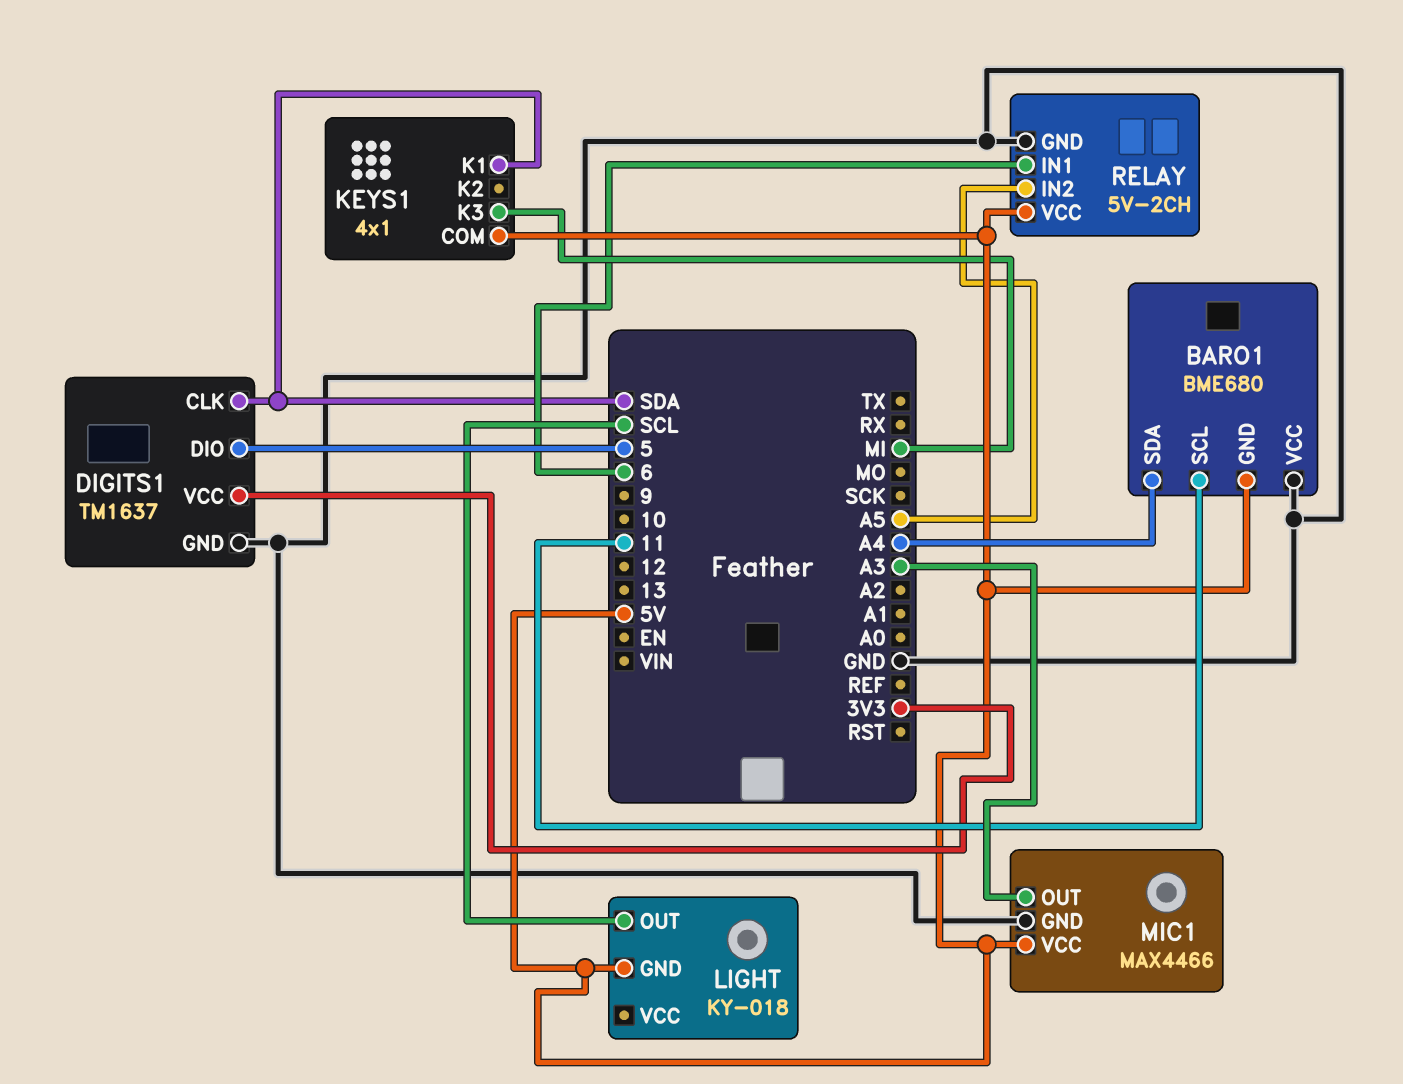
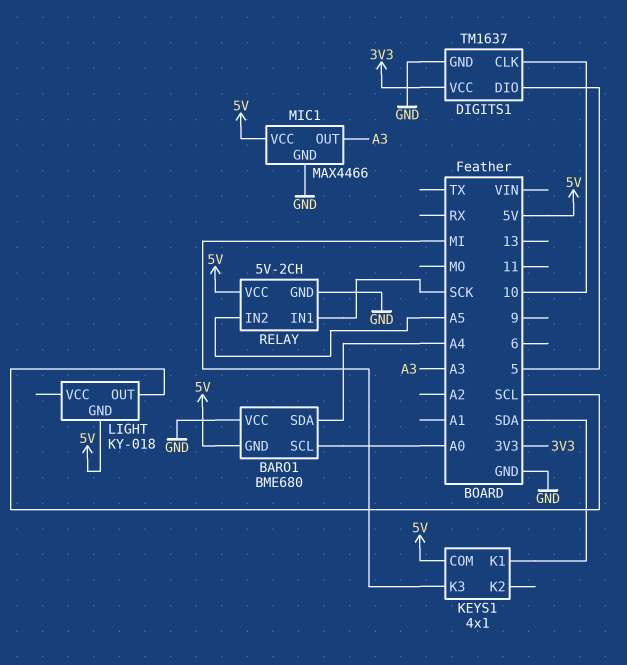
BARO1 pin SCL: 11 -> A0
DIGITS1 pin CLK: SDA -> 10
RELAY pin IN1: 6 -> SCK

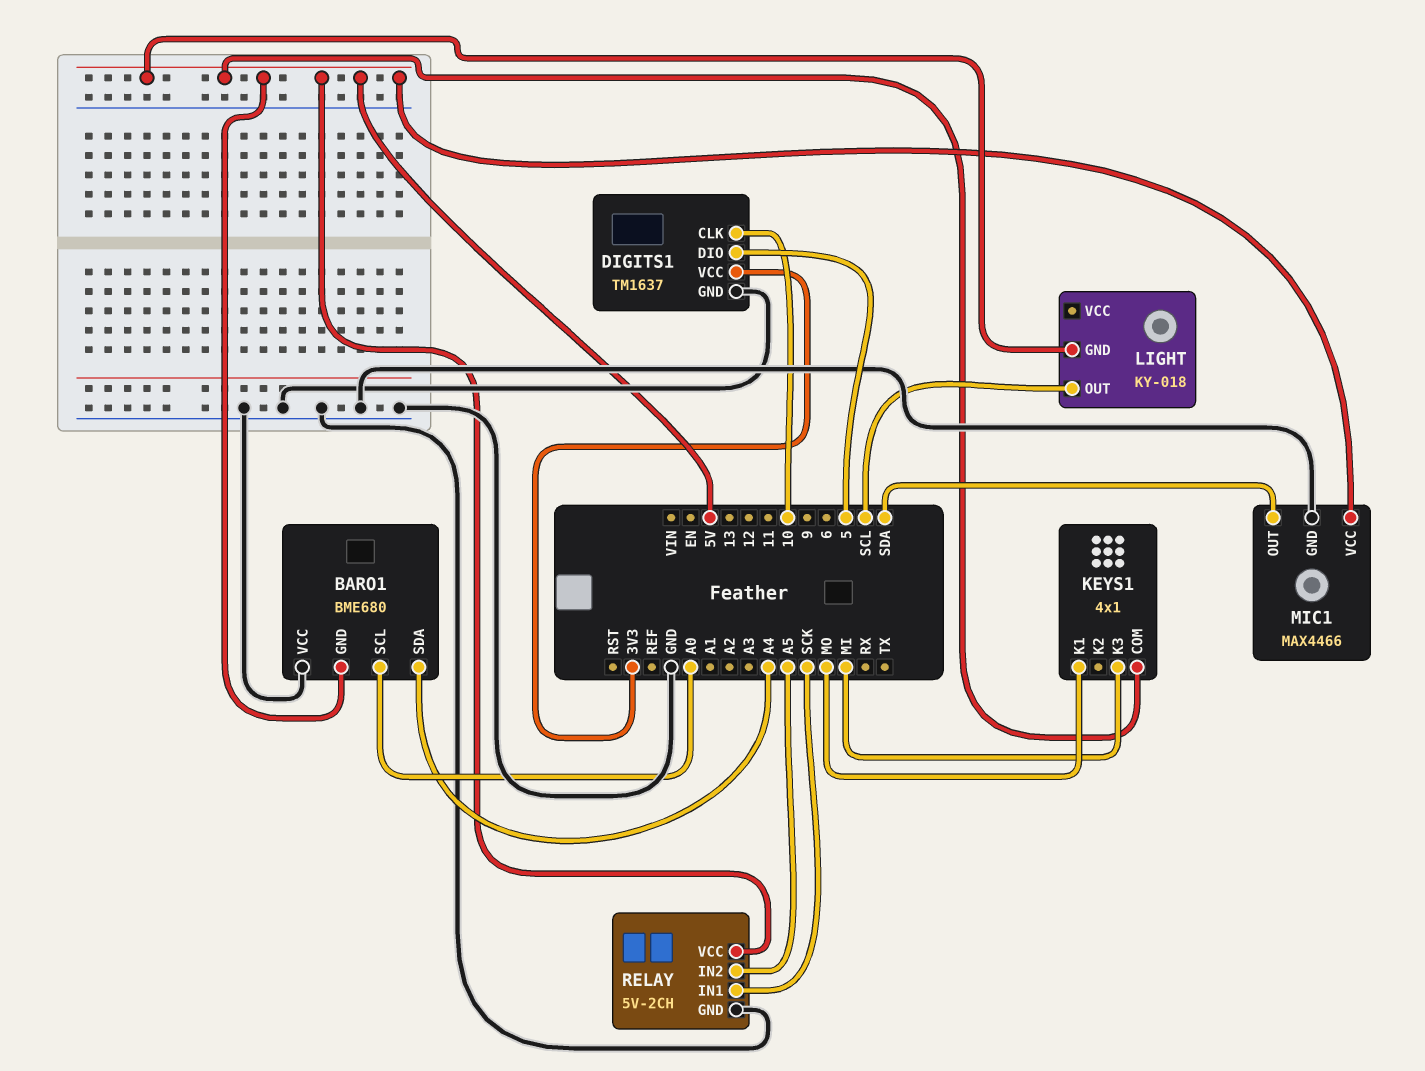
KEYS1 pin K1: SDA -> MO
MIC1 pin OUT: A3 -> SDA

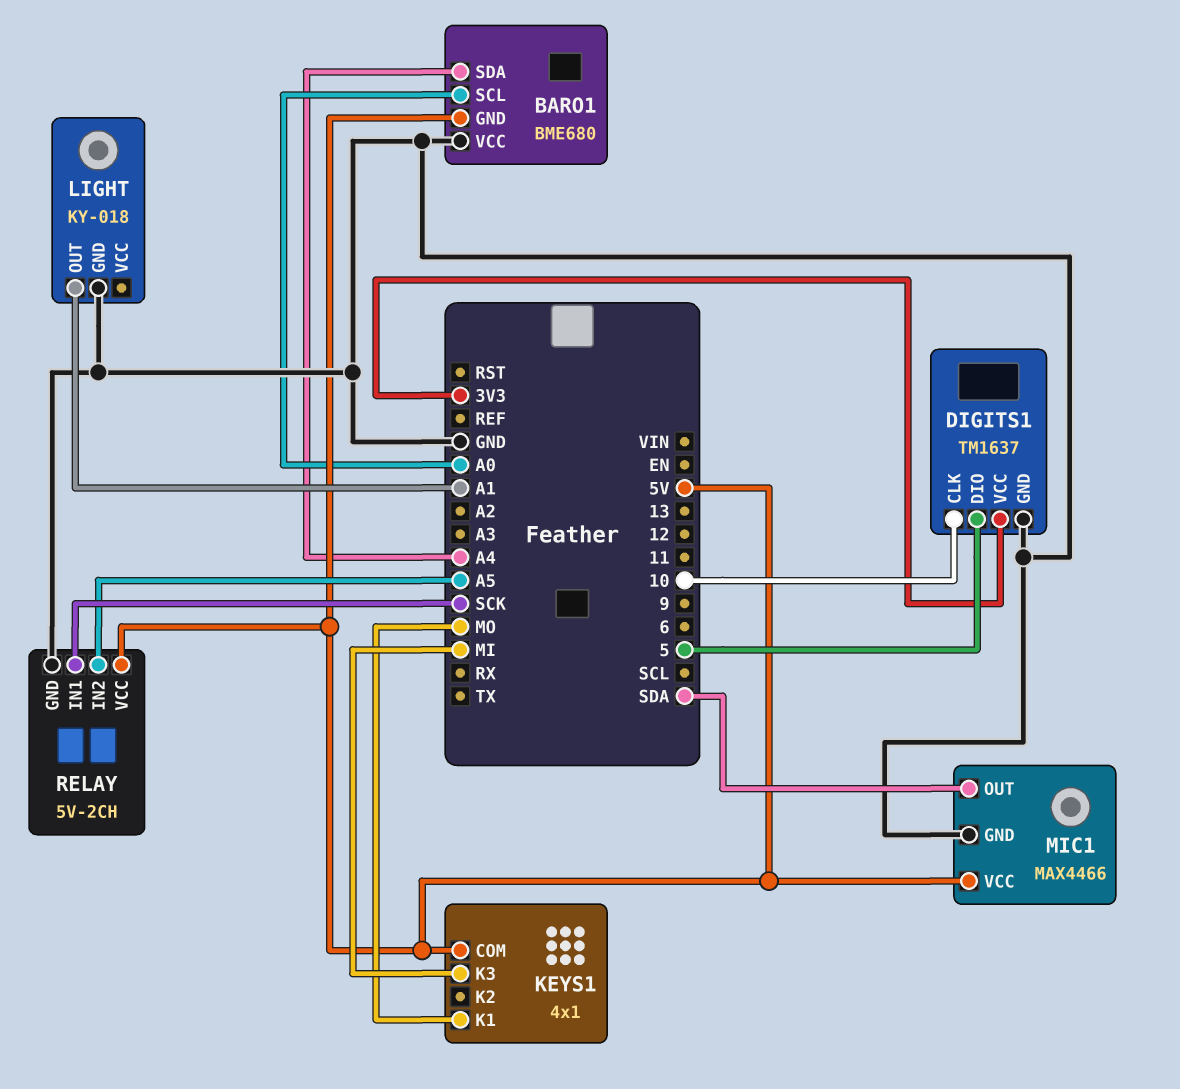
LIGHT pin GND: 5V -> GND
LIGHT pin OUT: SCL -> A1

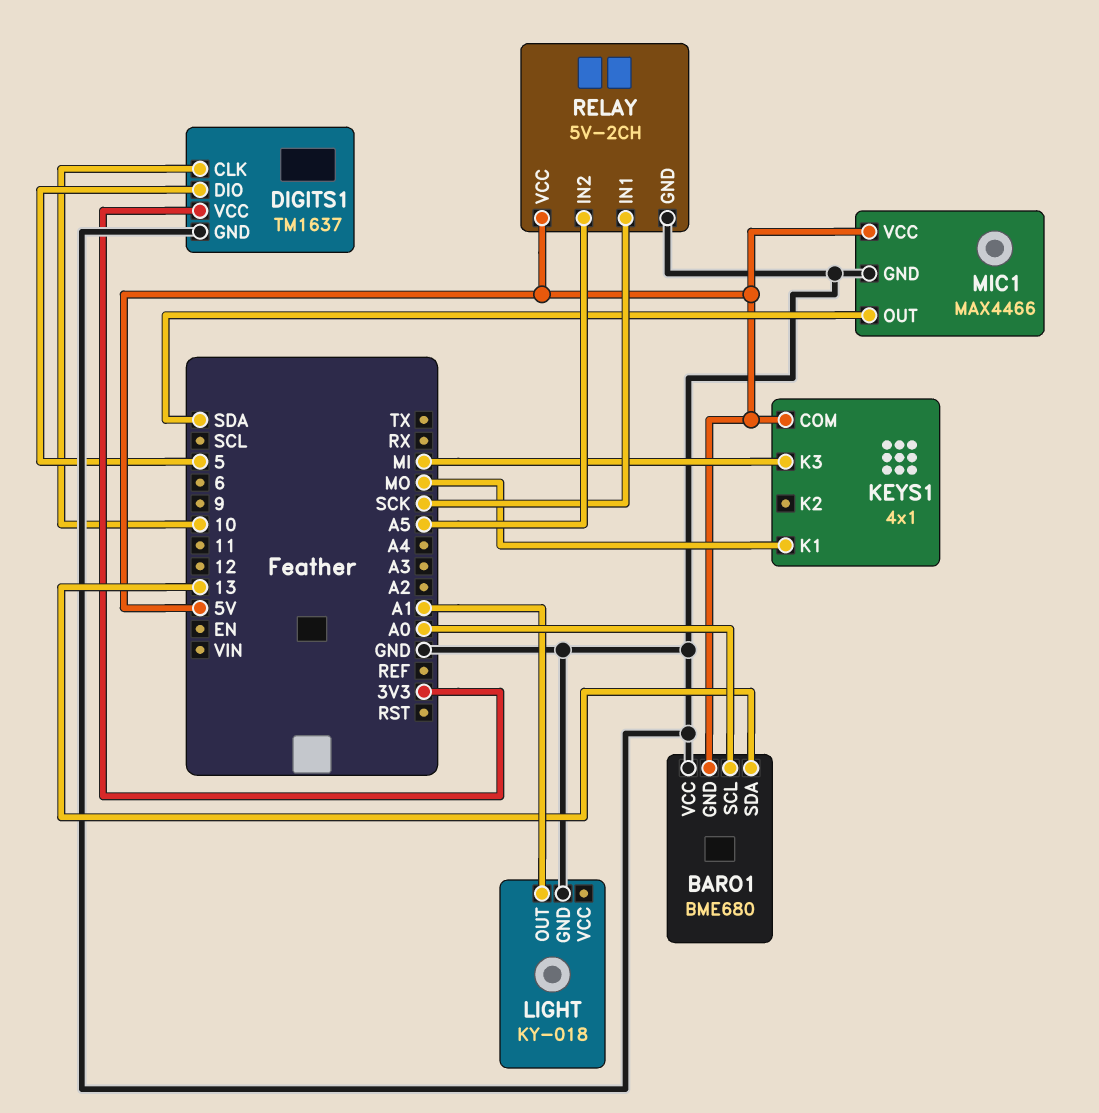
BARO1 pin SDA: A4 -> 13

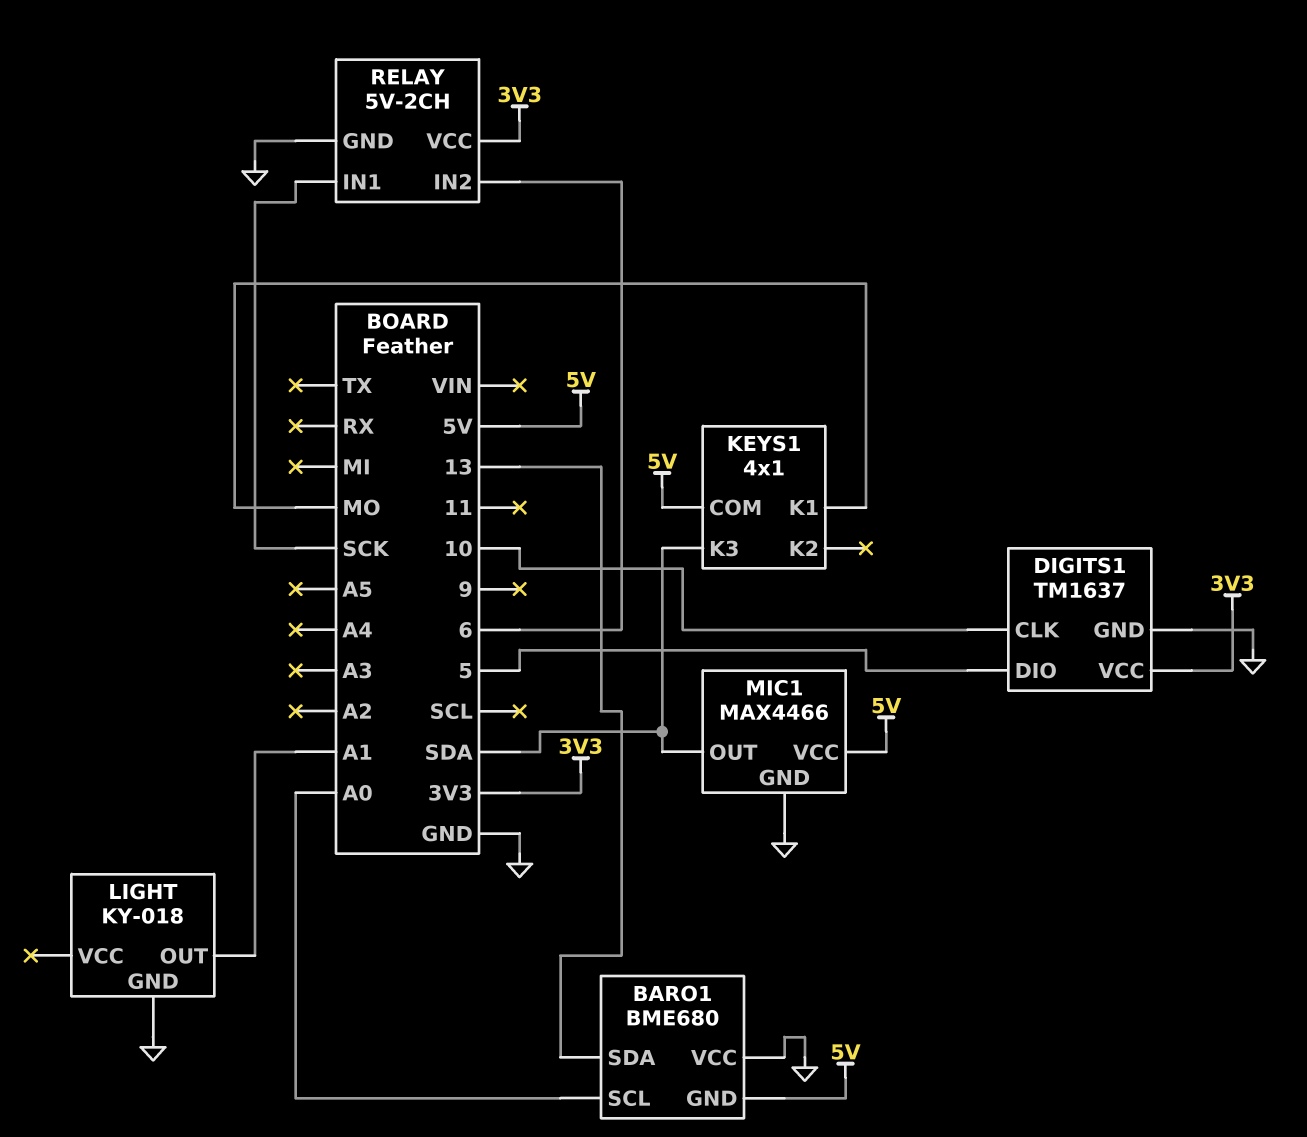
KEYS1 pin K3: MI -> SDA
RELAY pin IN2: A5 -> 6
RELAY pin VCC: 5V -> 3V3

